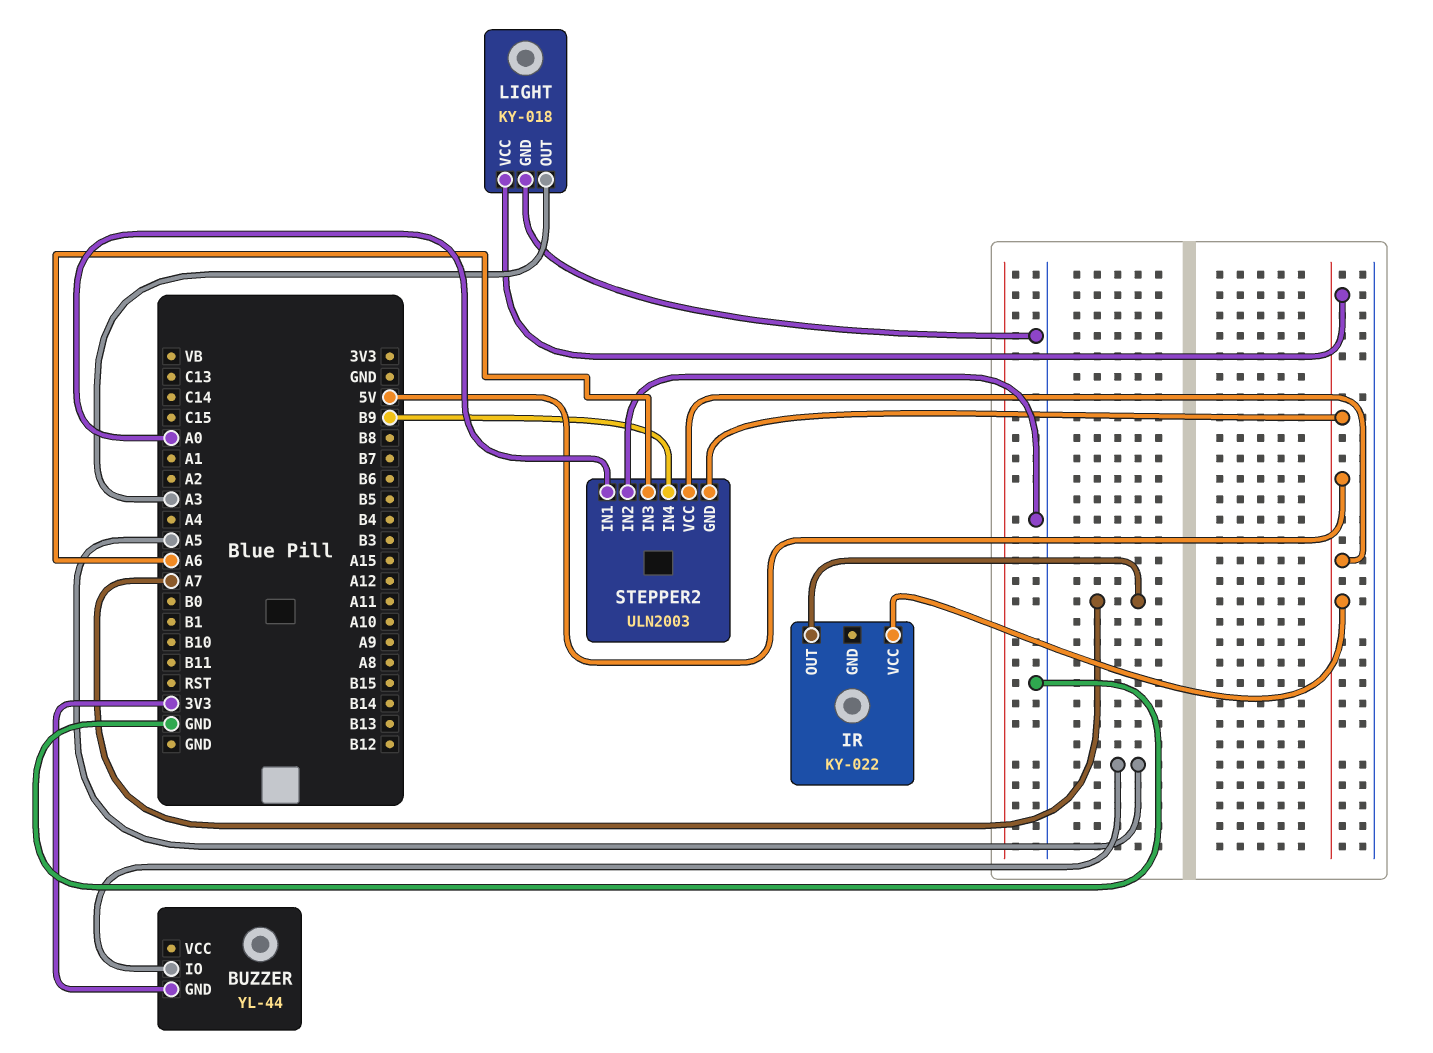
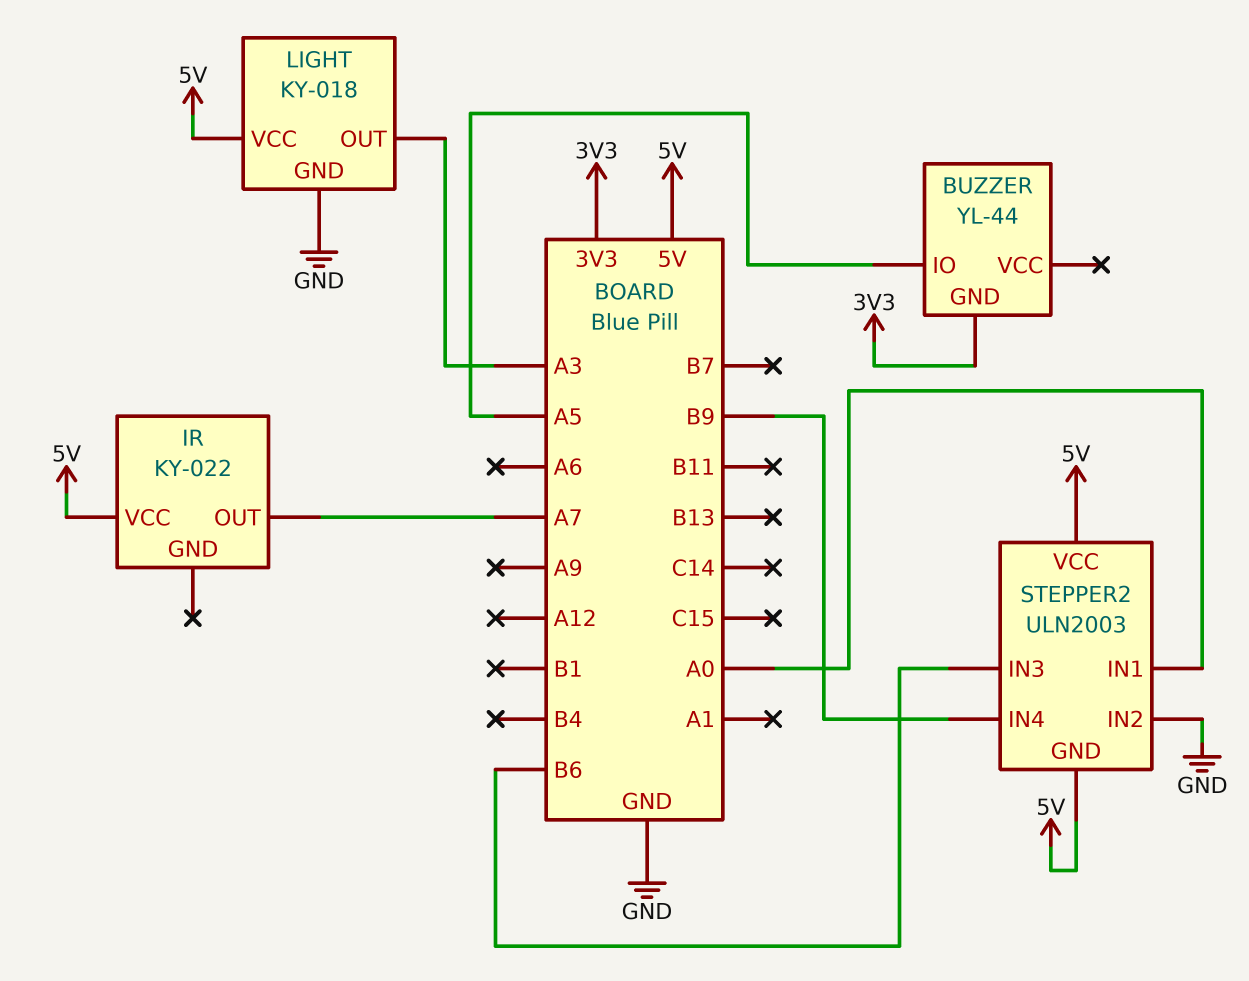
STEPPER2 pin IN3: A6 -> B6

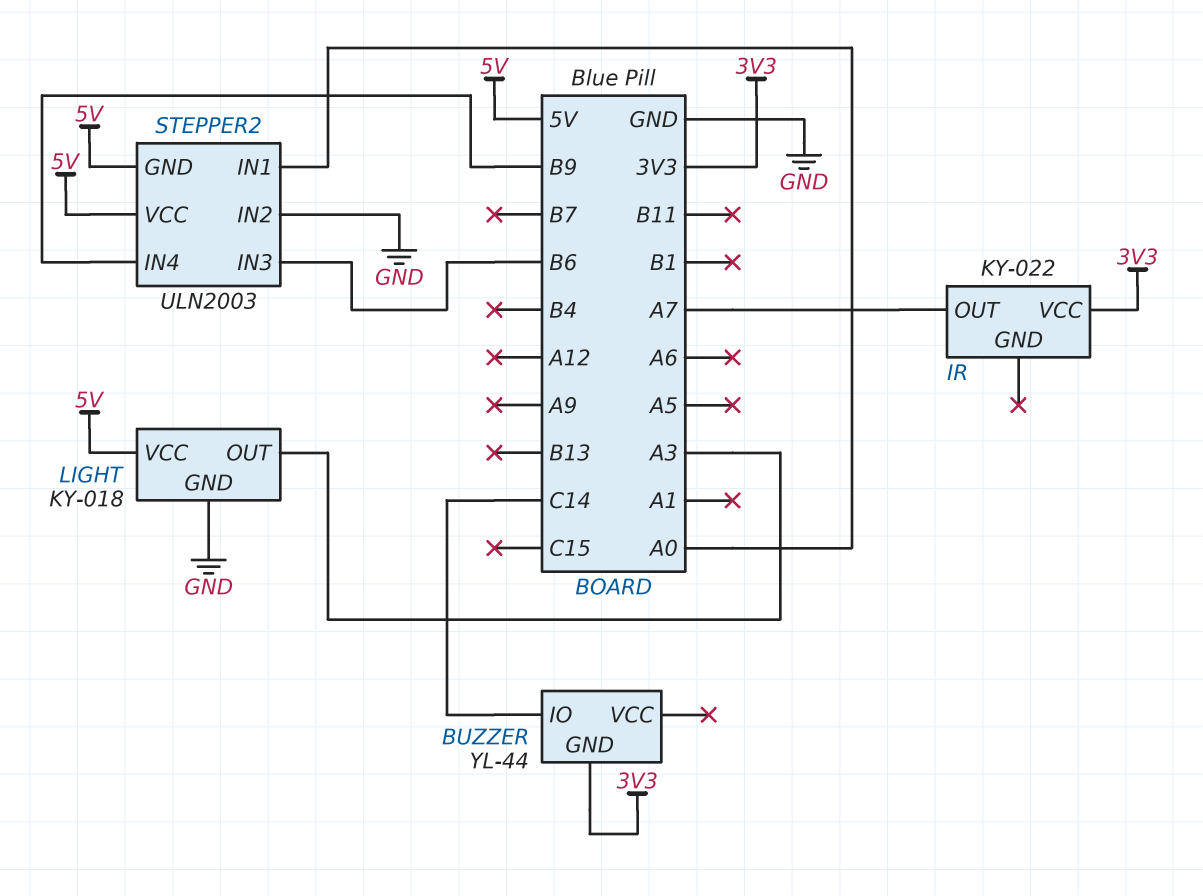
BUZZER pin IO: A5 -> C14
IR pin VCC: 5V -> 3V3

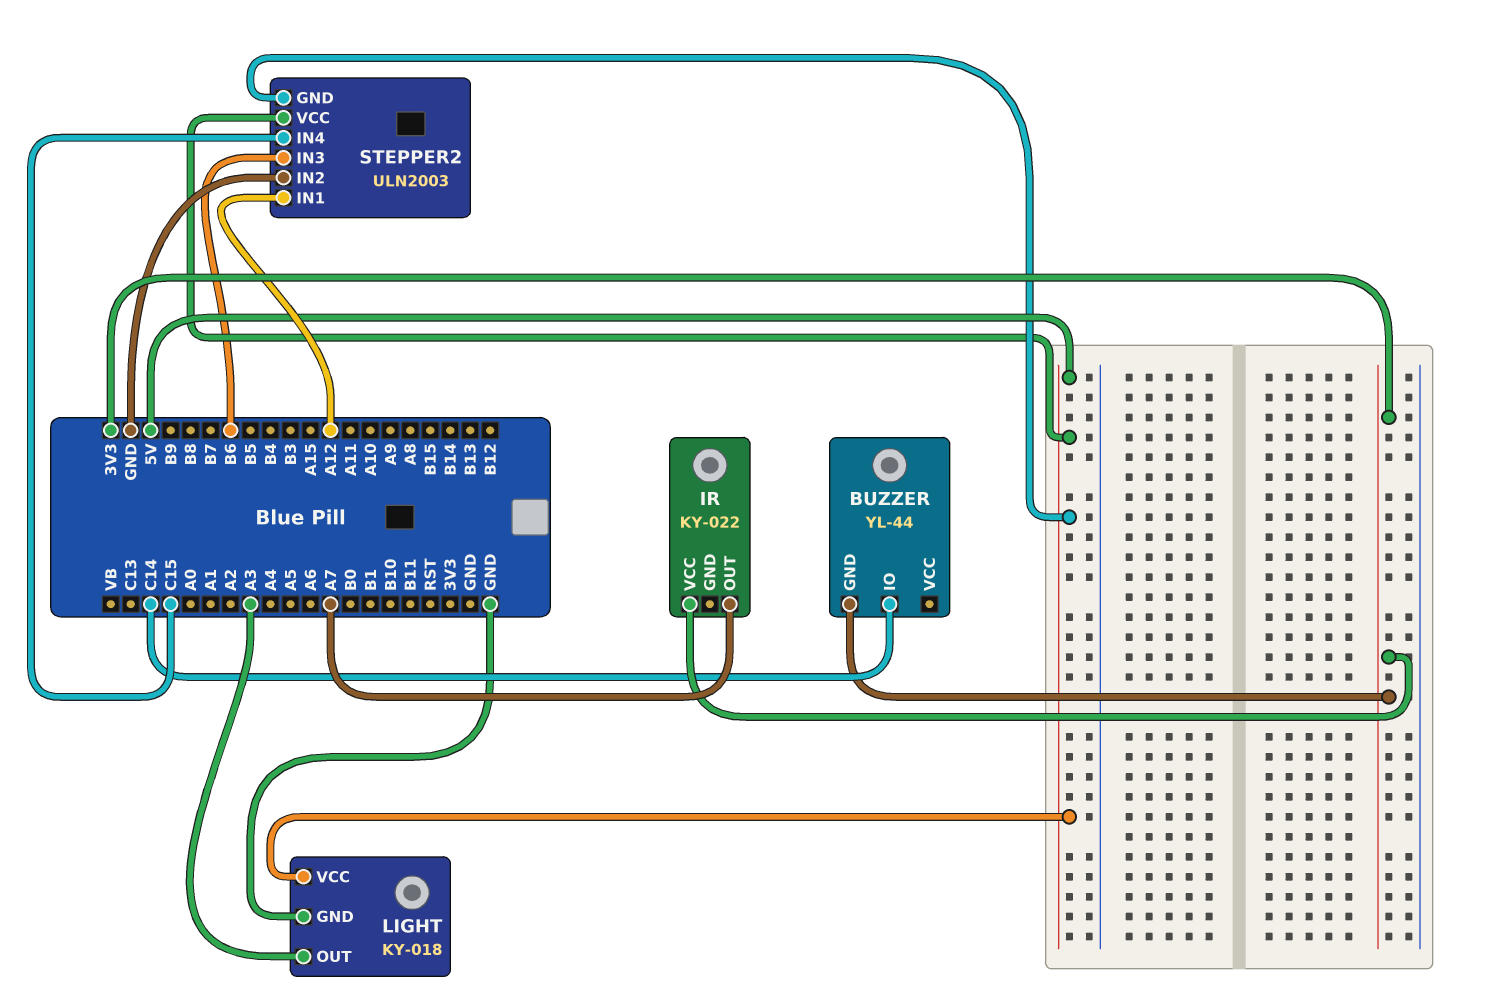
STEPPER2 pin IN1: A0 -> A12
STEPPER2 pin IN4: B9 -> C15

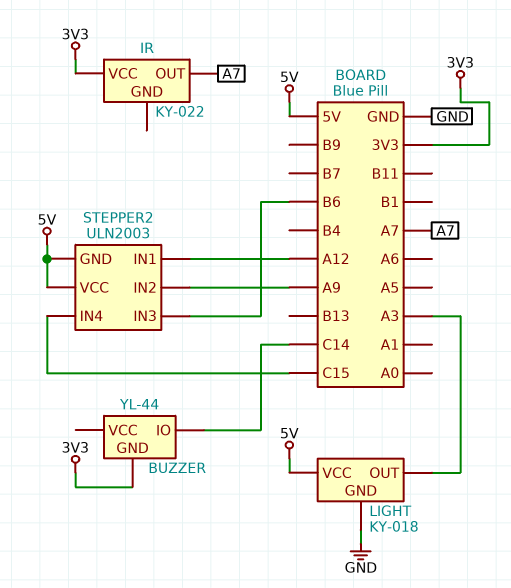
STEPPER2 pin IN2: GND -> A9

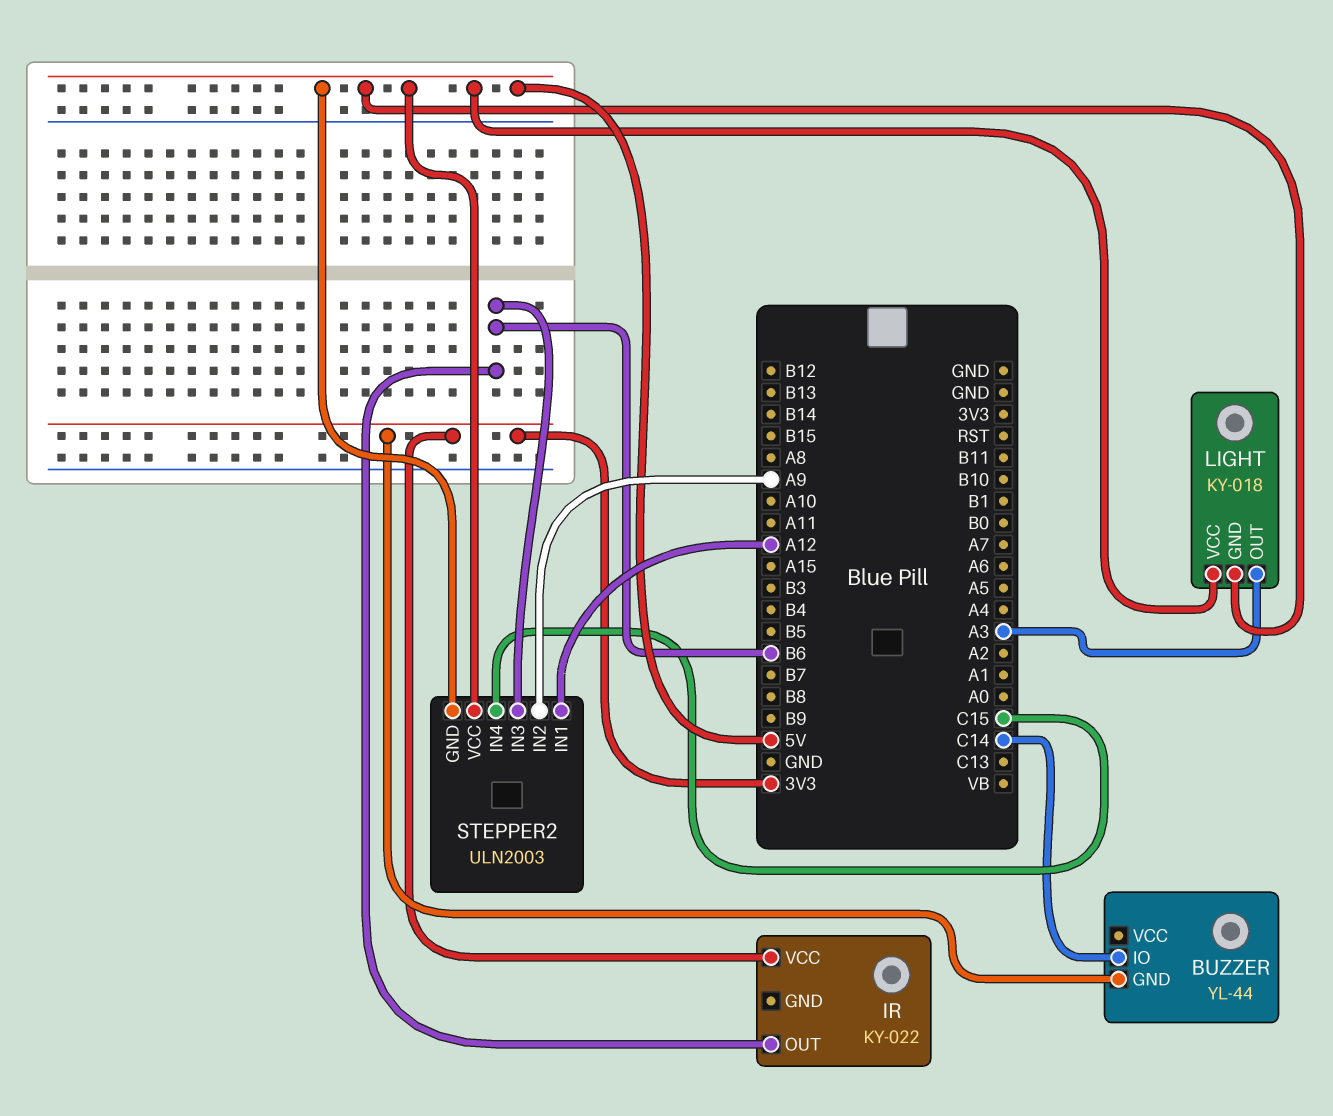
IR pin OUT: A7 -> B6
LIGHT pin GND: GND -> 5V

